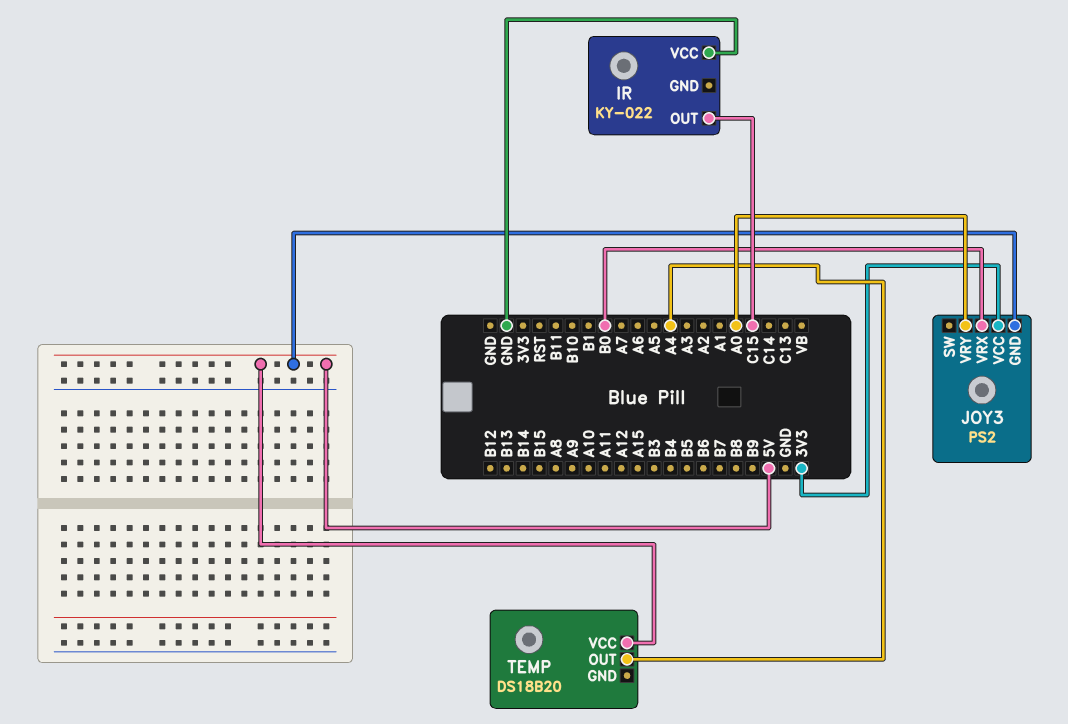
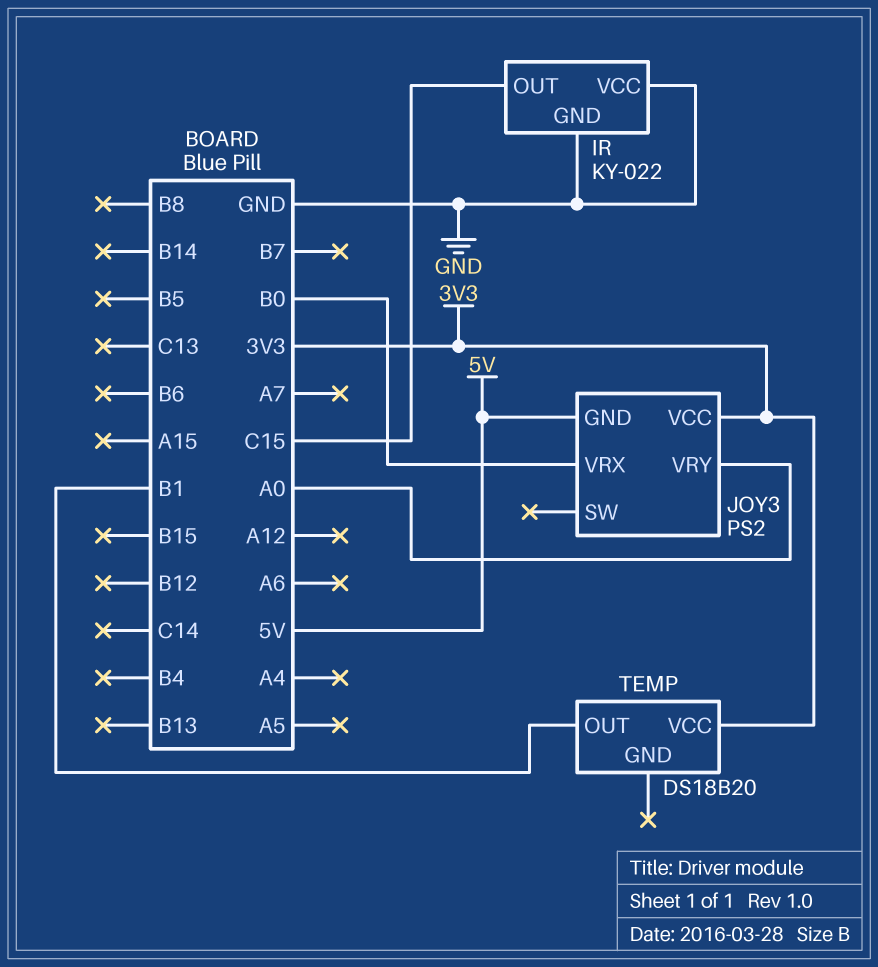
IR pin GND: none -> GND
TEMP pin OUT: A4 -> B1
TEMP pin VCC: 5V -> 3V3

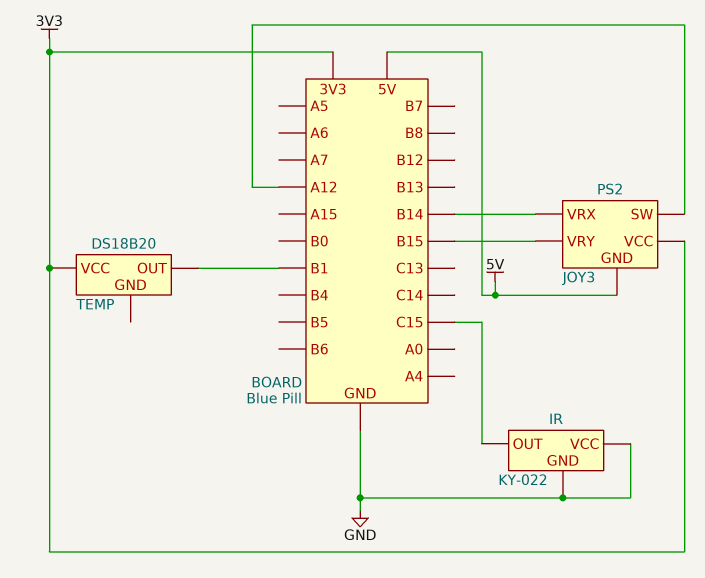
JOY3 pin SW: none -> A12
JOY3 pin VRX: B0 -> B14
JOY3 pin VRY: A0 -> B15

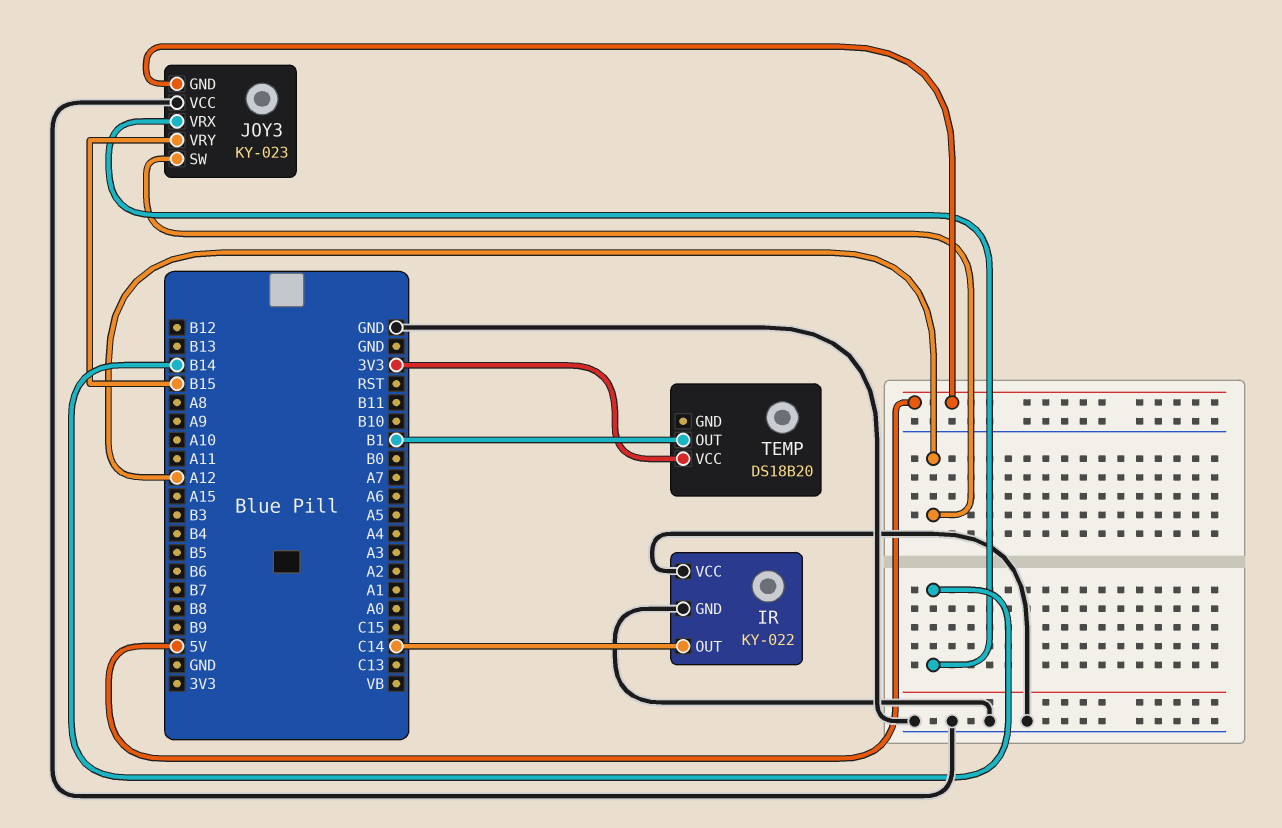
IR pin OUT: C15 -> C14
JOY3: PS2 -> KY-023
JOY3 pin VCC: 3V3 -> GND

